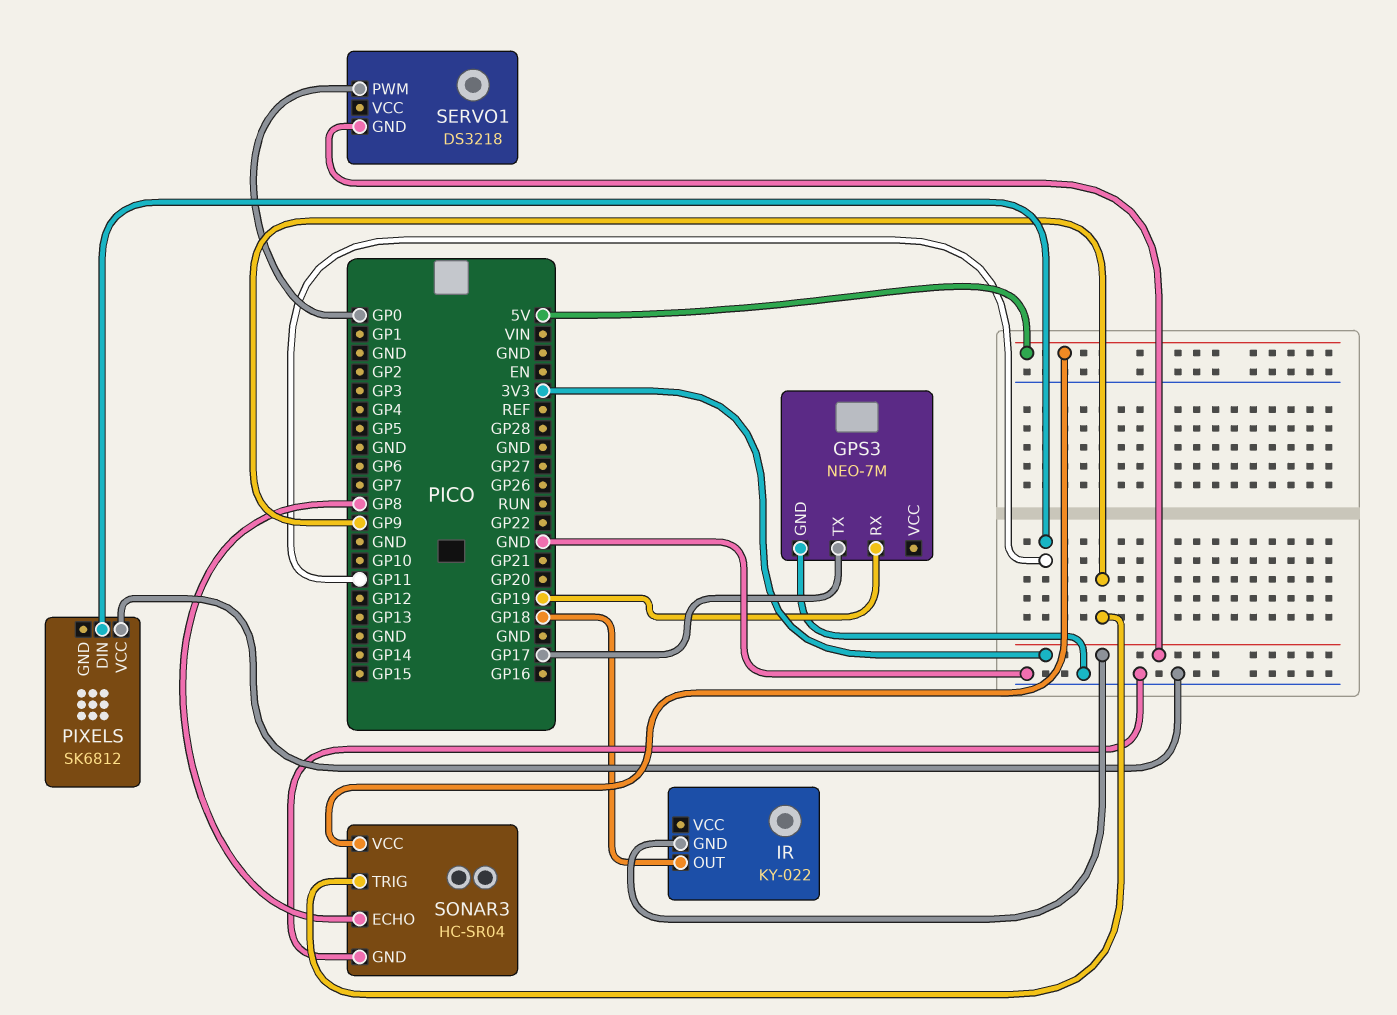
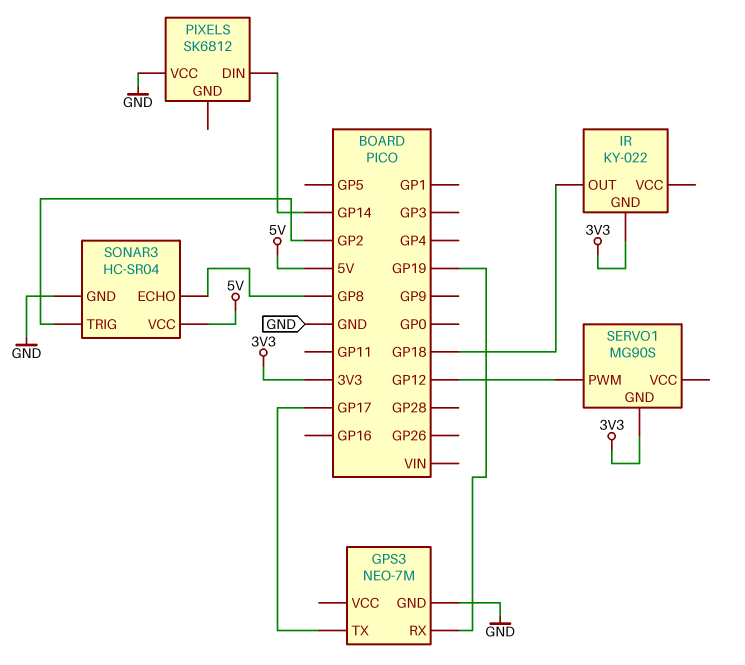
PIXELS pin DIN: GP11 -> GP14
SERVO1: DS3218 -> MG90S
SERVO1 pin PWM: GP0 -> GP12
SONAR3 pin TRIG: GP9 -> GP2

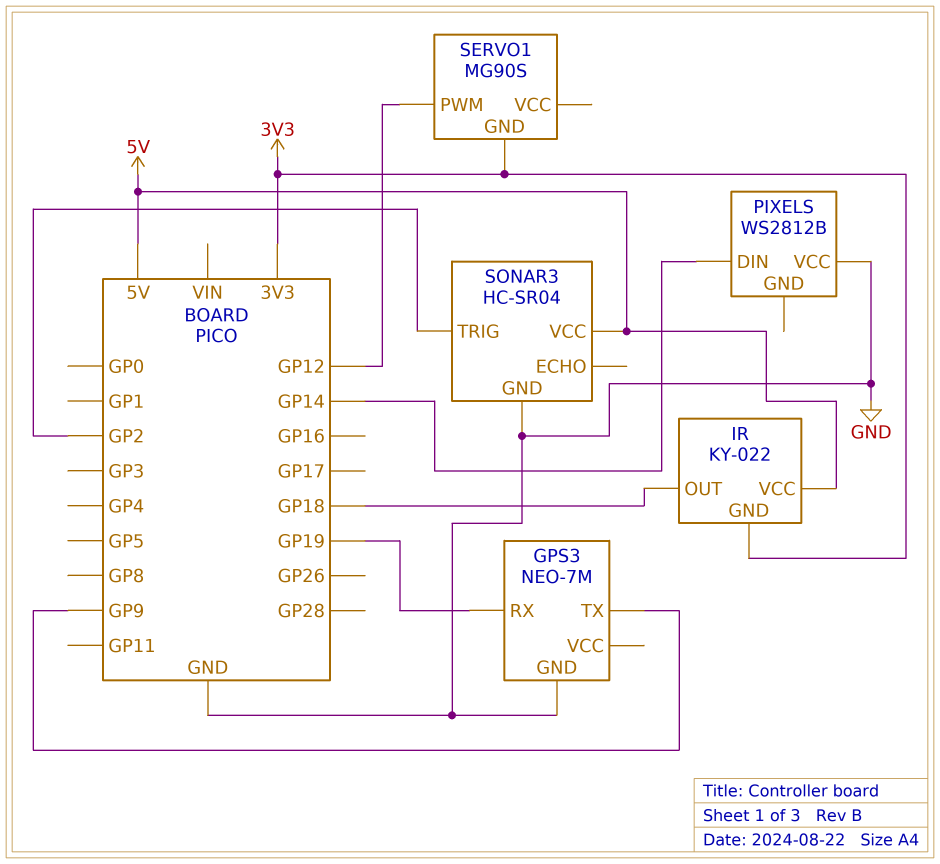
GPS3 pin TX: GP17 -> GP9
IR pin VCC: none -> 5V
PIXELS: SK6812 -> WS2812B
SONAR3 pin ECHO: GP8 -> none

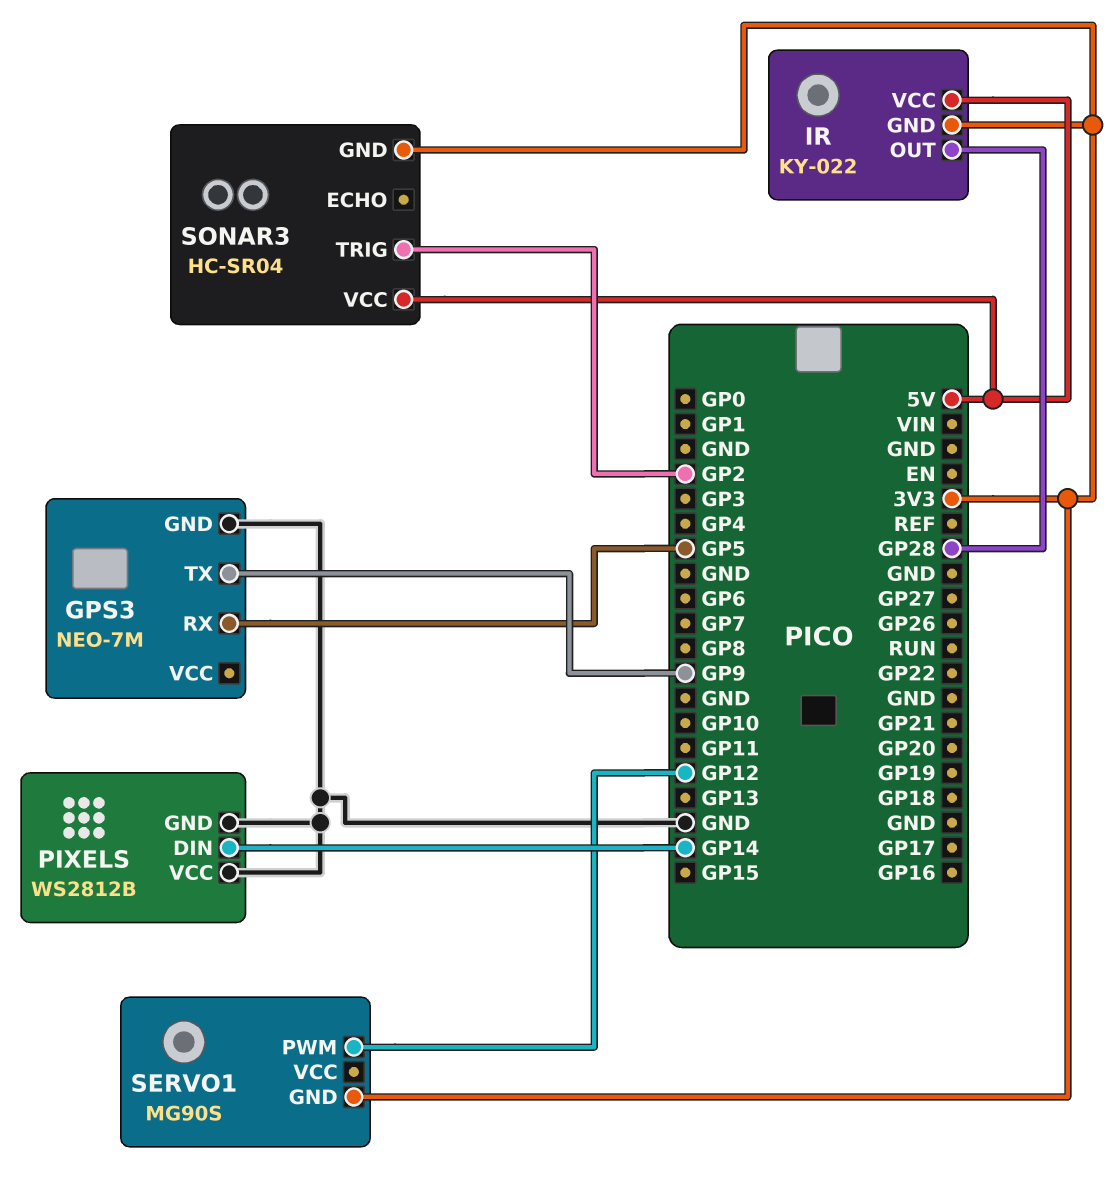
GPS3 pin RX: GP19 -> GP5
IR pin OUT: GP18 -> GP28
PIXELS pin GND: none -> GND
SONAR3 pin GND: GND -> 3V3

